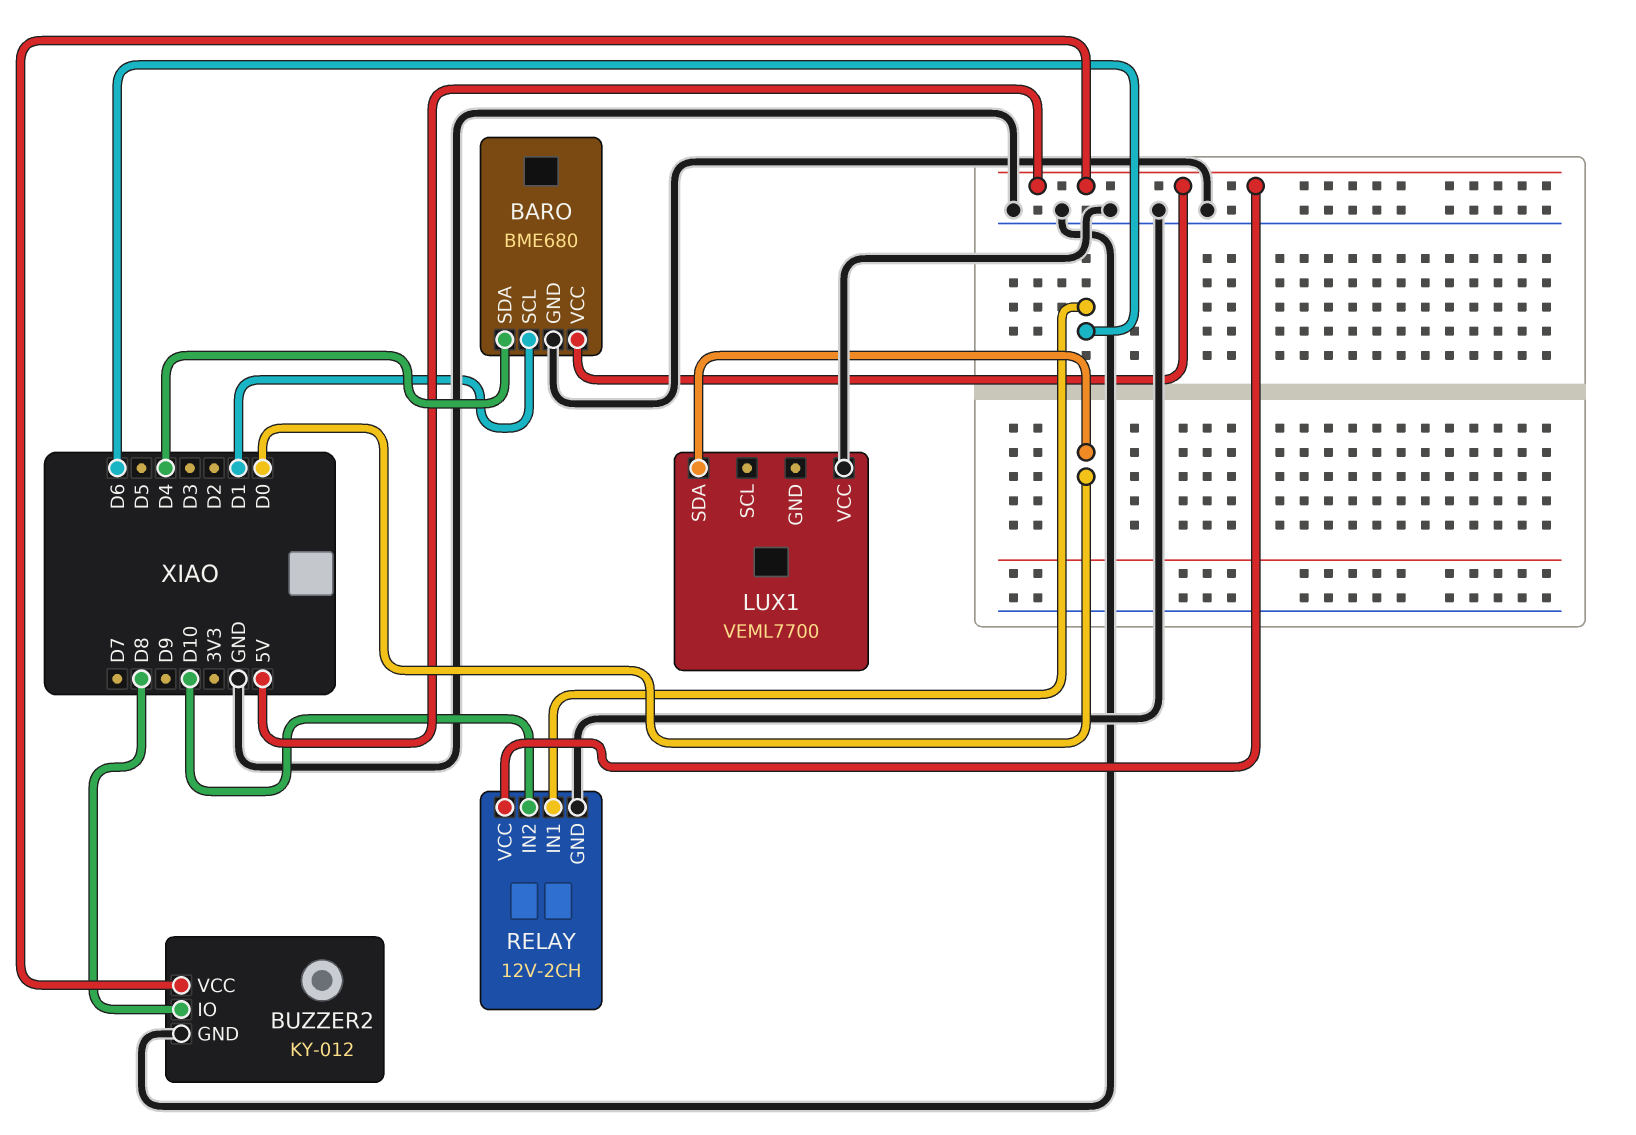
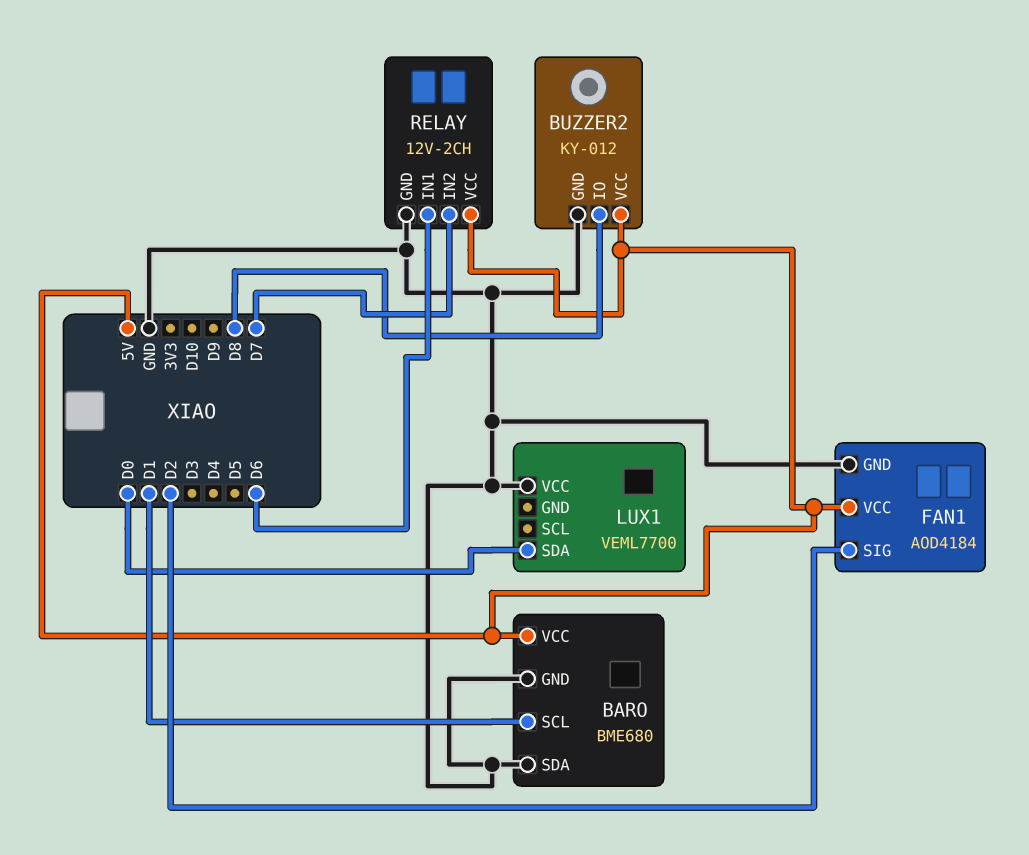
BARO pin SDA: D4 -> GND
FAN1: none -> AOD4184
FAN1 pin GND: none -> GND
FAN1 pin SIG: none -> D2
FAN1 pin VCC: none -> 5V
RELAY pin IN2: D10 -> D7

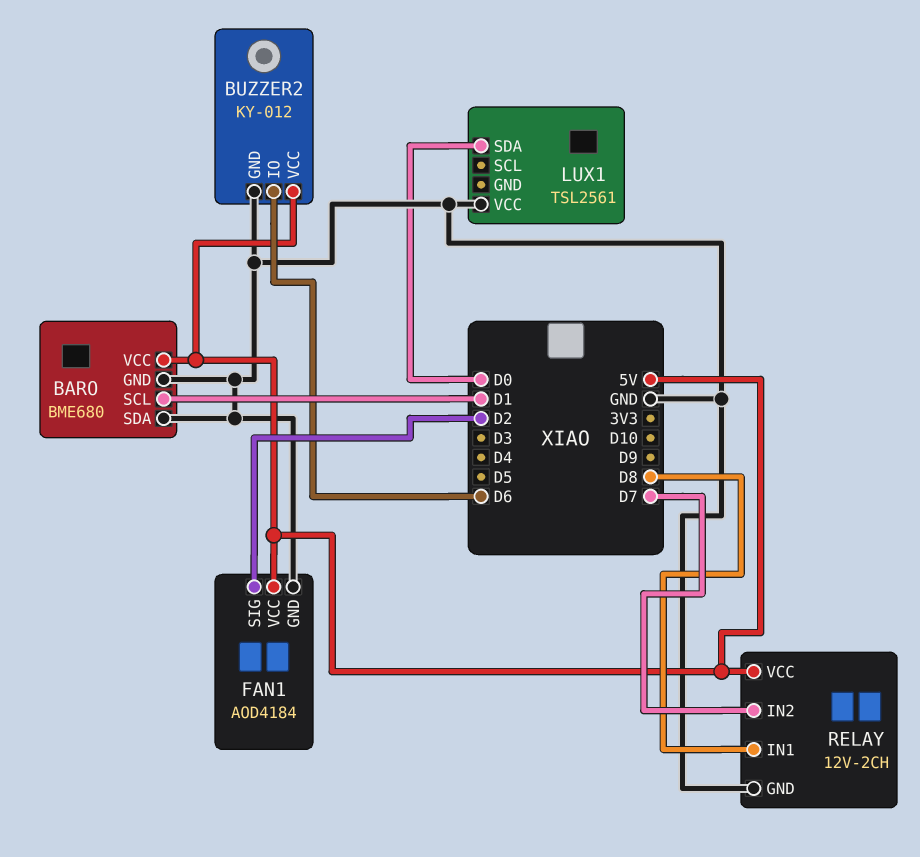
BUZZER2 pin IO: D8 -> D6
LUX1: VEML7700 -> TSL2561
RELAY pin IN1: D6 -> D8

